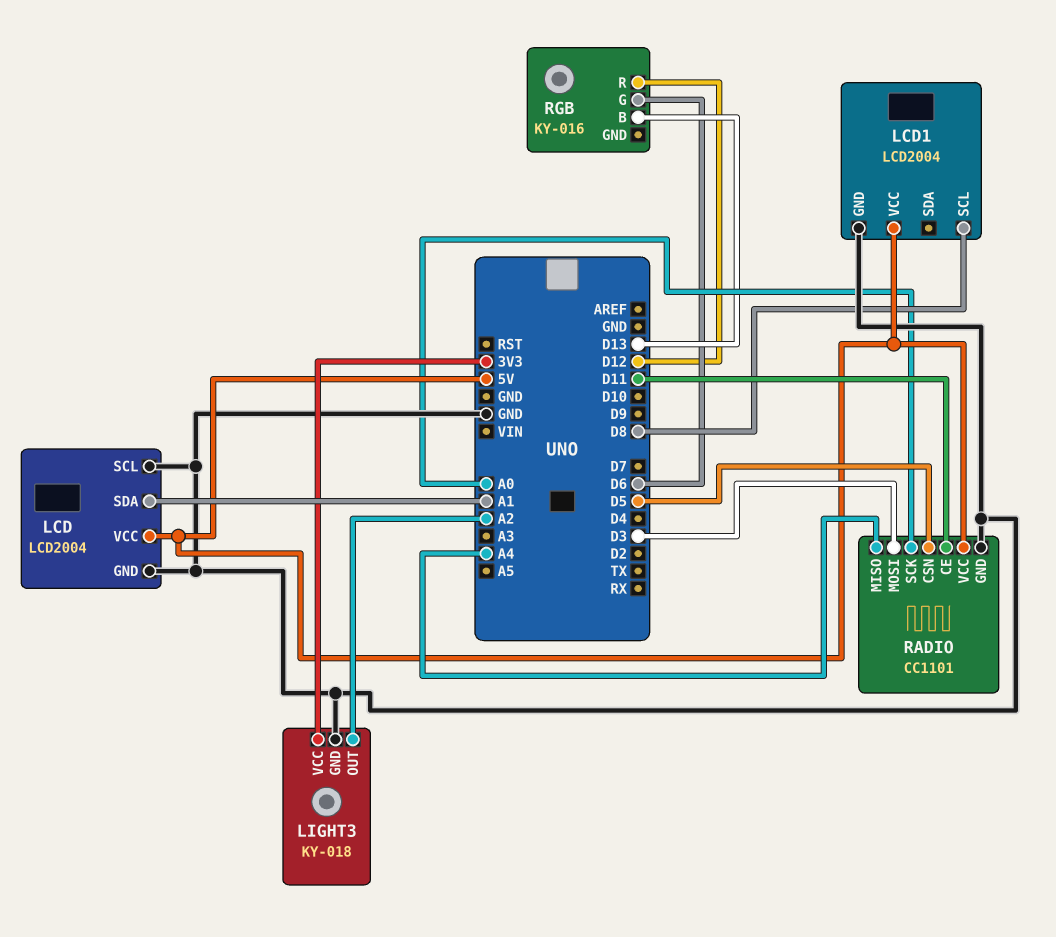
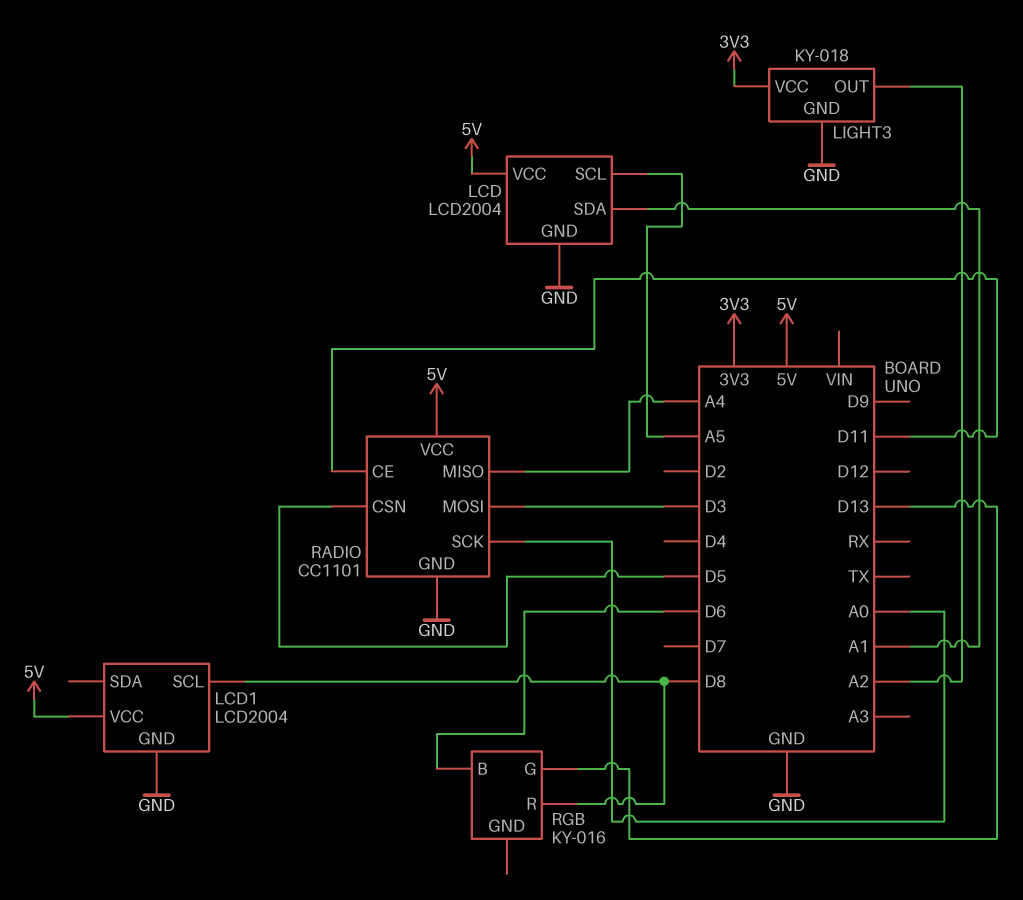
LCD pin SCL: GND -> A5
RGB pin B: D13 -> D6
RGB pin G: D6 -> D13
RGB pin R: D12 -> D8

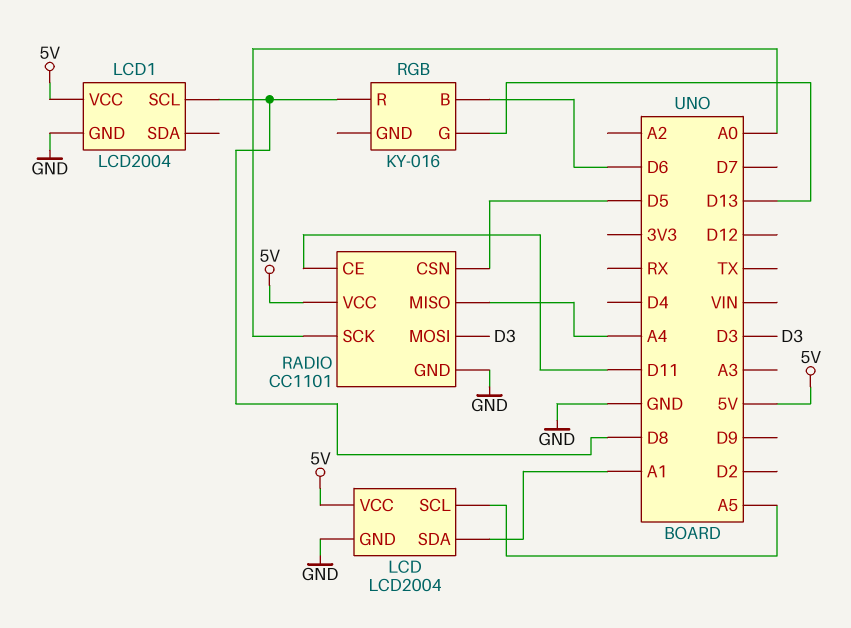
LIGHT3: KY-018 -> none
LIGHT3 pin GND: GND -> none
LIGHT3 pin OUT: A2 -> none
LIGHT3 pin VCC: 3V3 -> none

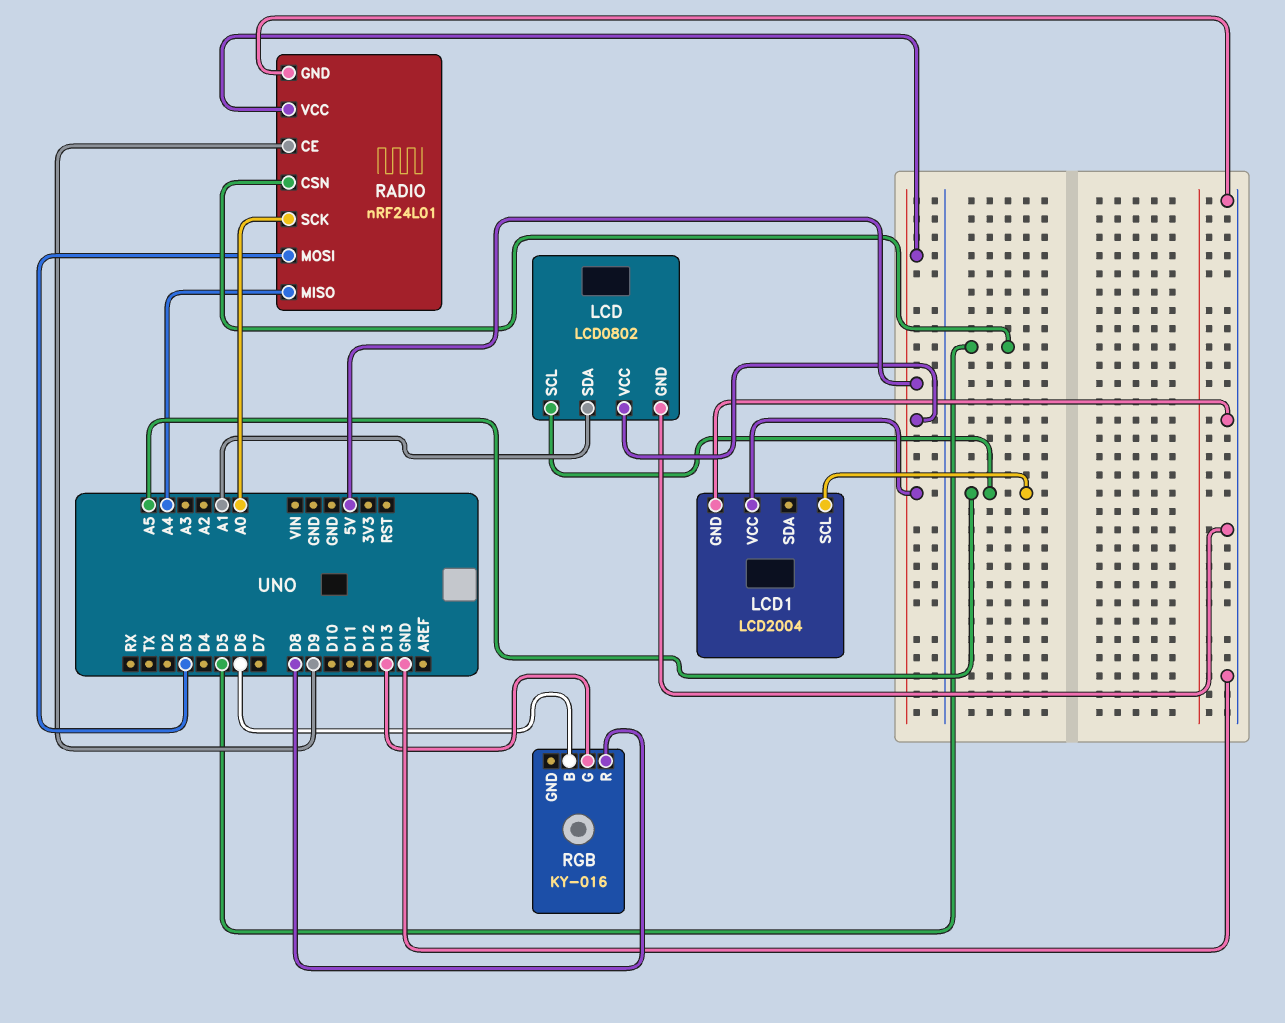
LCD: LCD2004 -> LCD0802
LCD1 pin SCL: D8 -> A5
RADIO: CC1101 -> nRF24L01
RADIO pin CE: D11 -> D9

